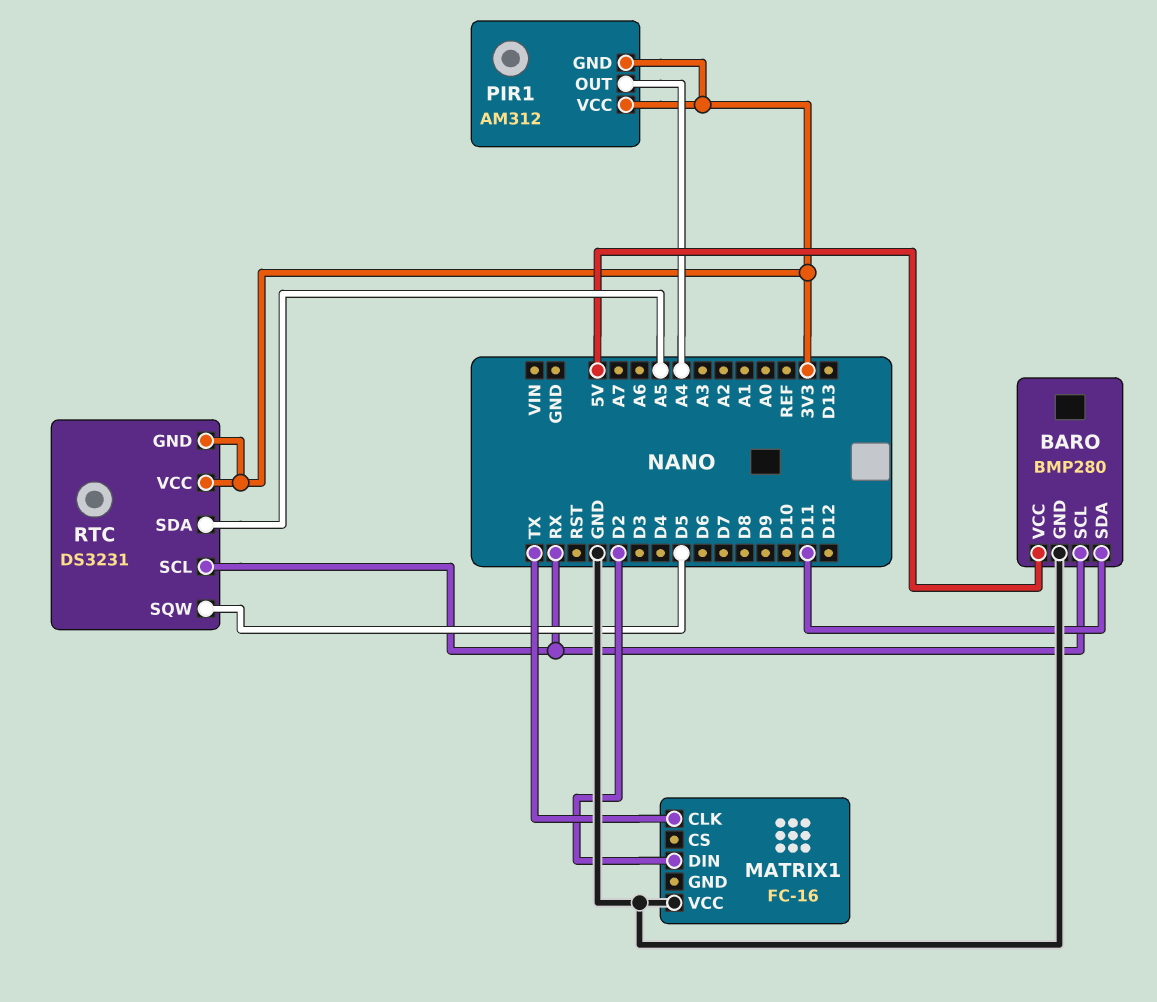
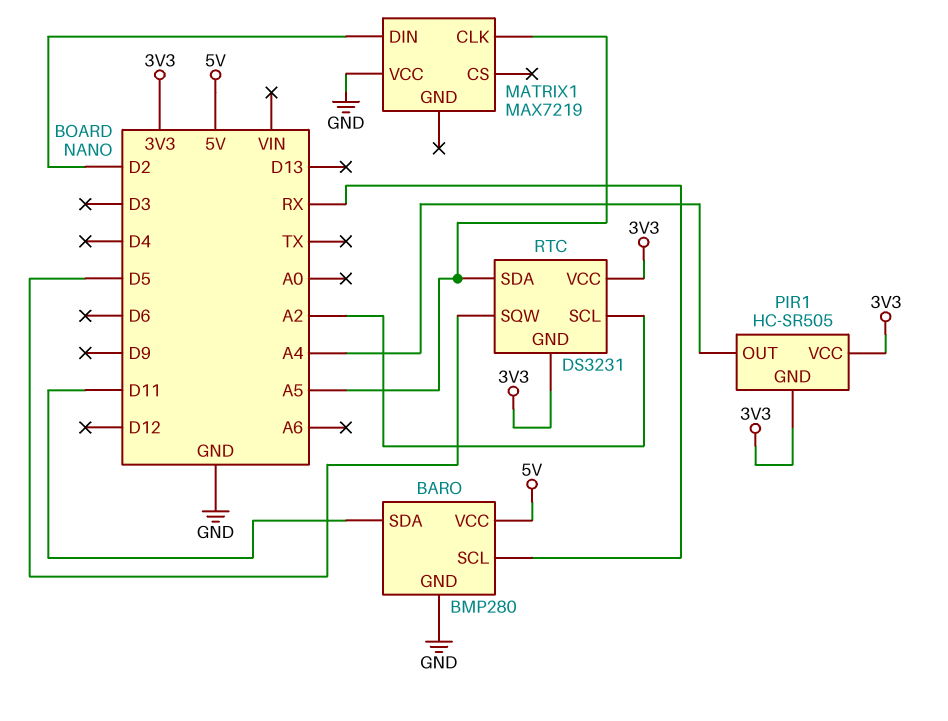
MATRIX1: FC-16 -> MAX7219
MATRIX1 pin CLK: TX -> A5
PIR1: AM312 -> HC-SR505
RTC pin SCL: RX -> A2

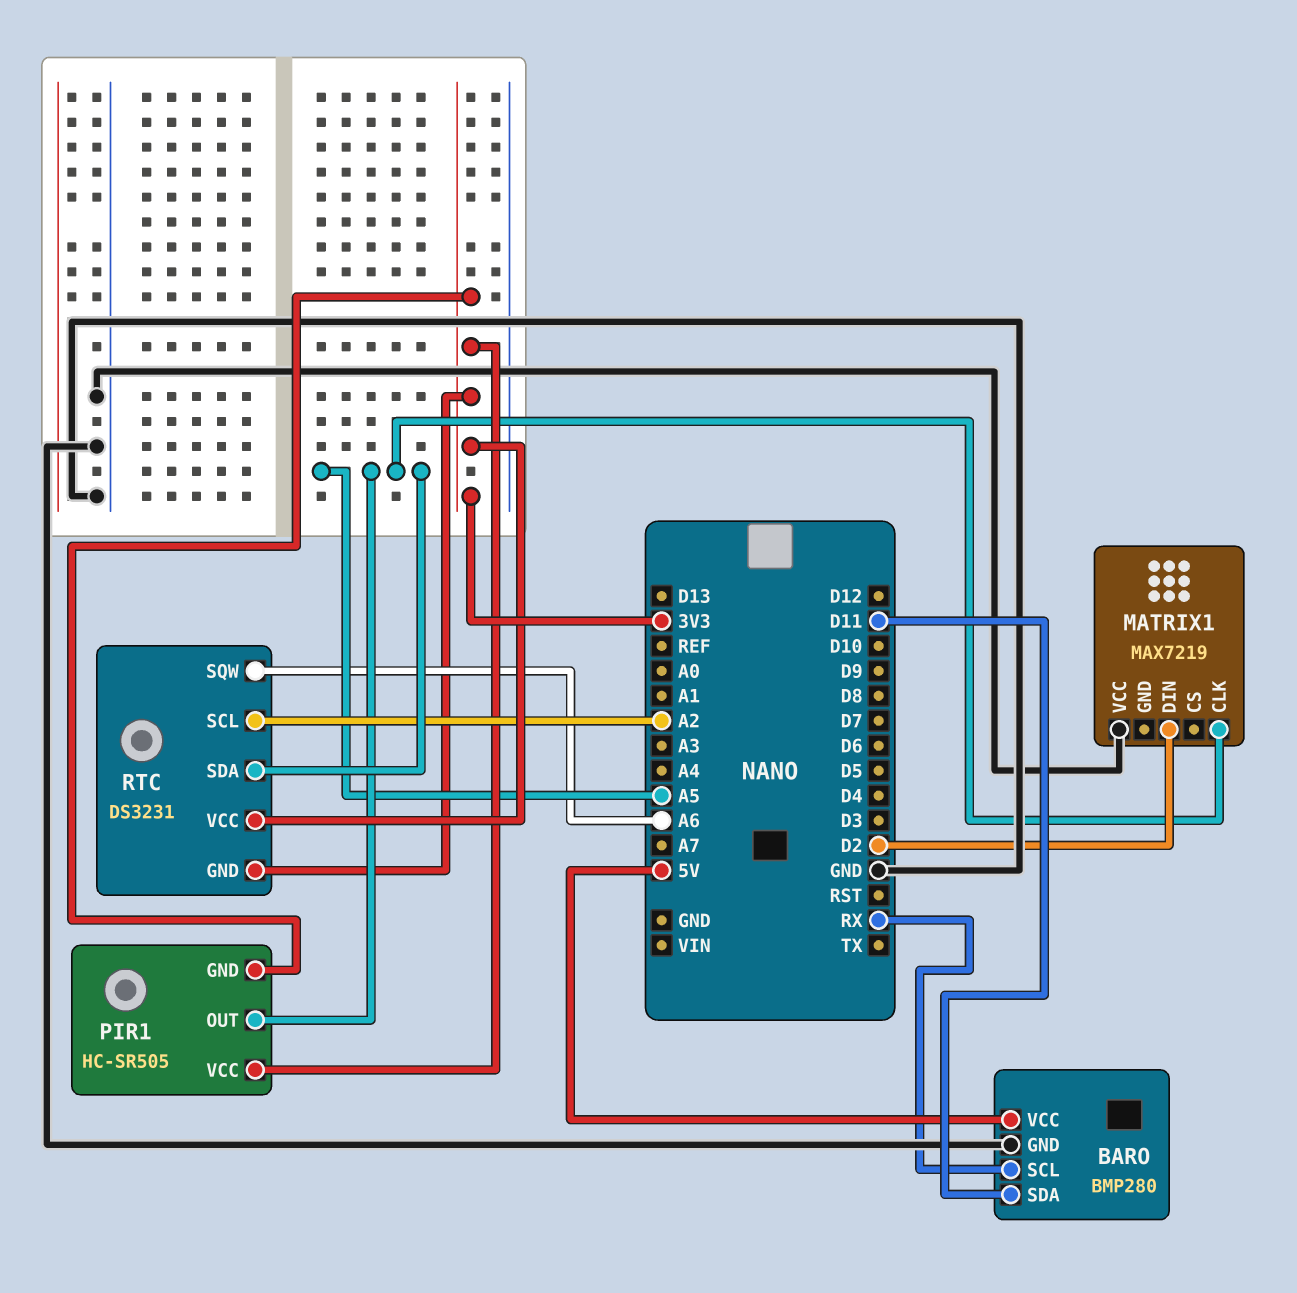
PIR1 pin OUT: A4 -> A5
RTC pin SQW: D5 -> A6

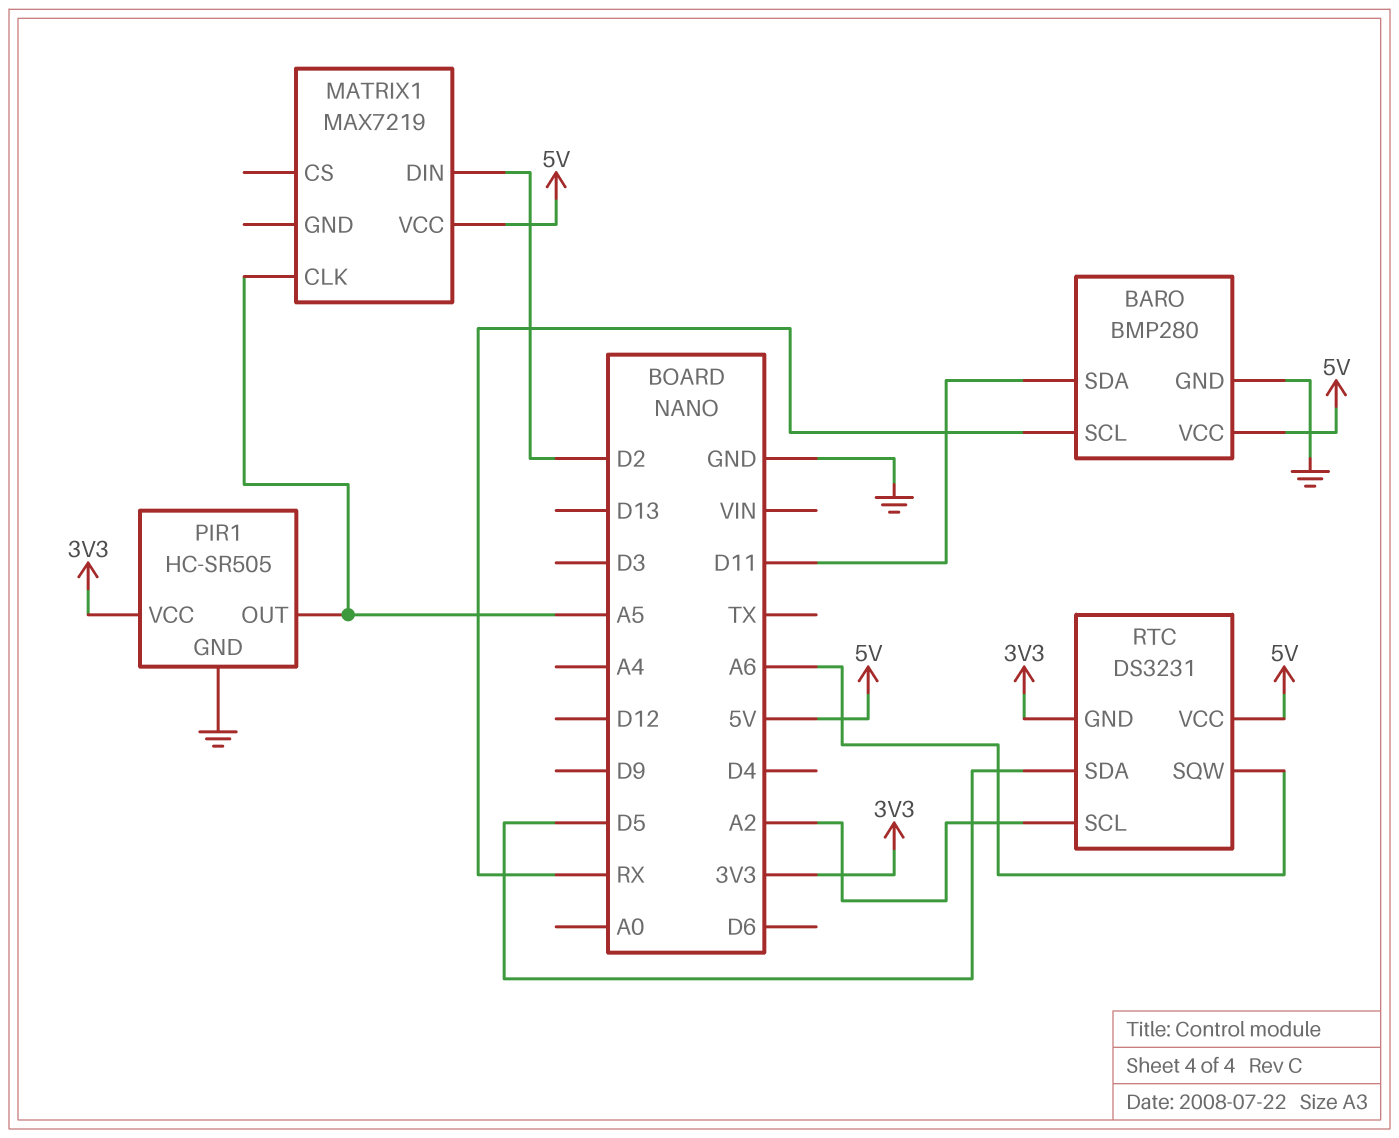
MATRIX1 pin VCC: GND -> 5V
PIR1 pin GND: 3V3 -> GND
RTC pin SDA: A5 -> D5
RTC pin VCC: 3V3 -> 5V

